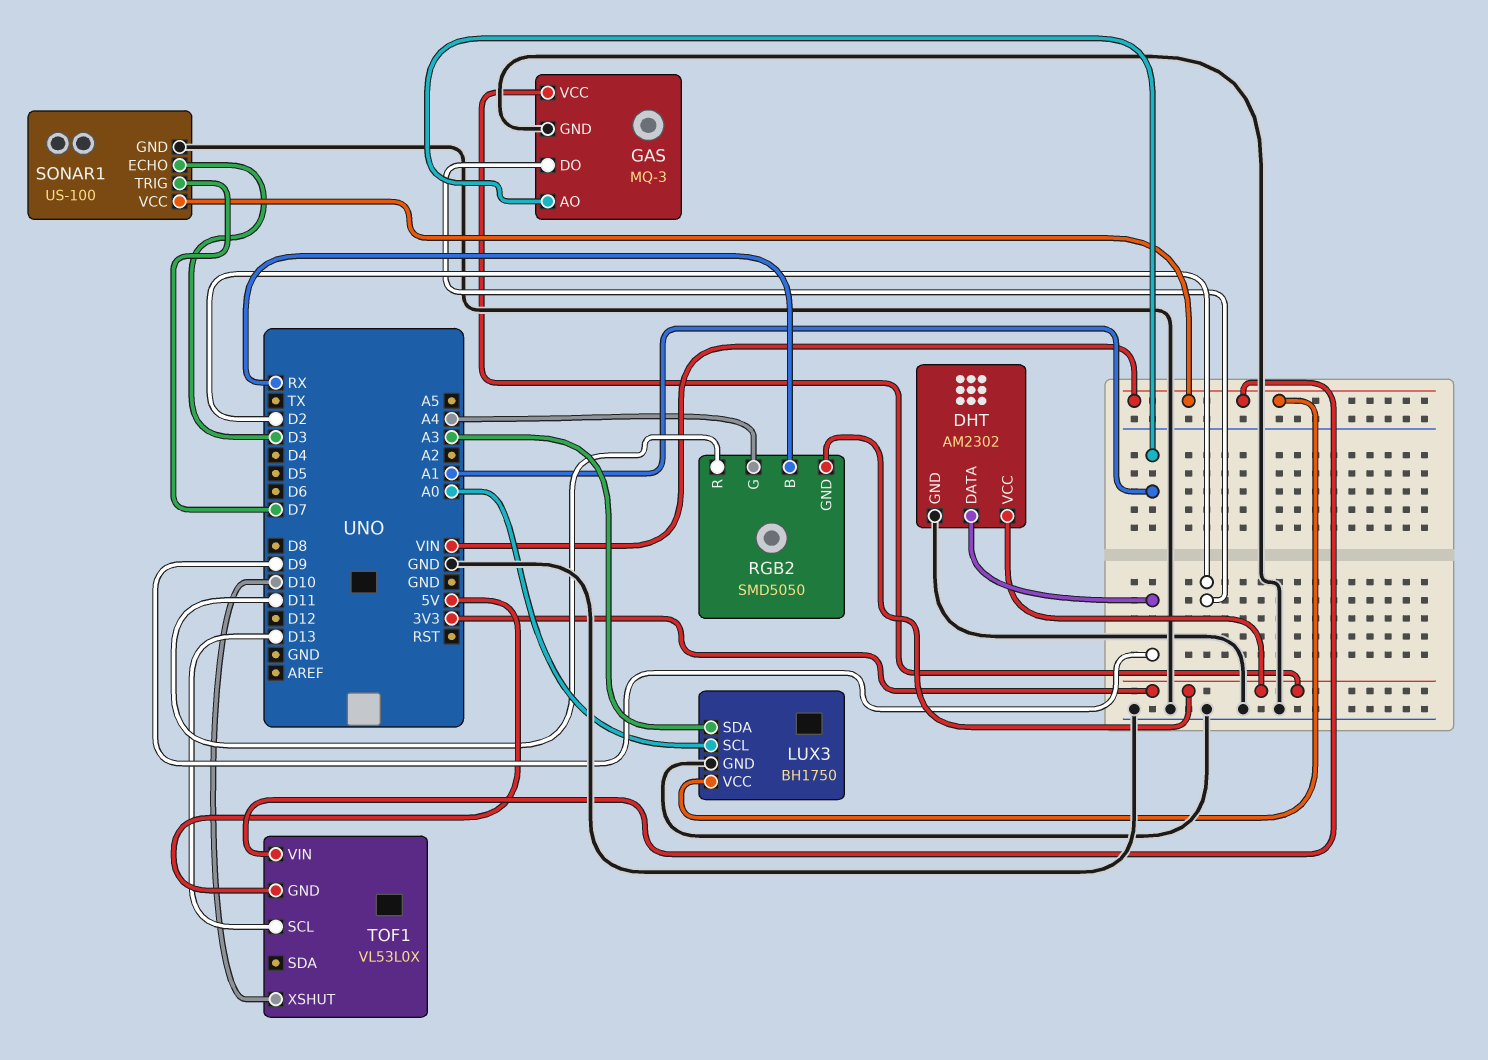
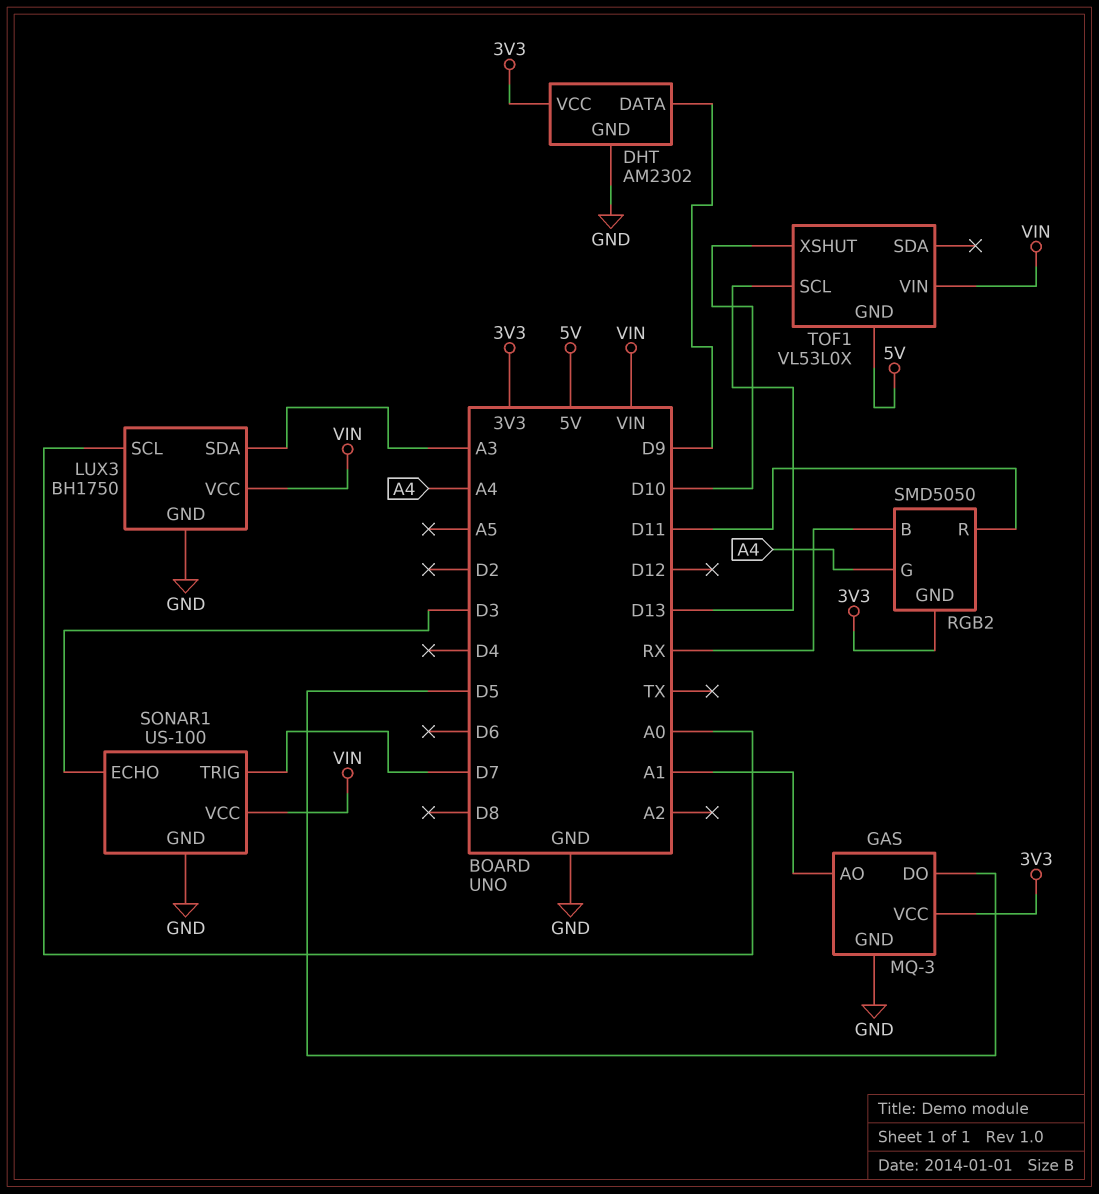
GAS pin DO: D2 -> D5

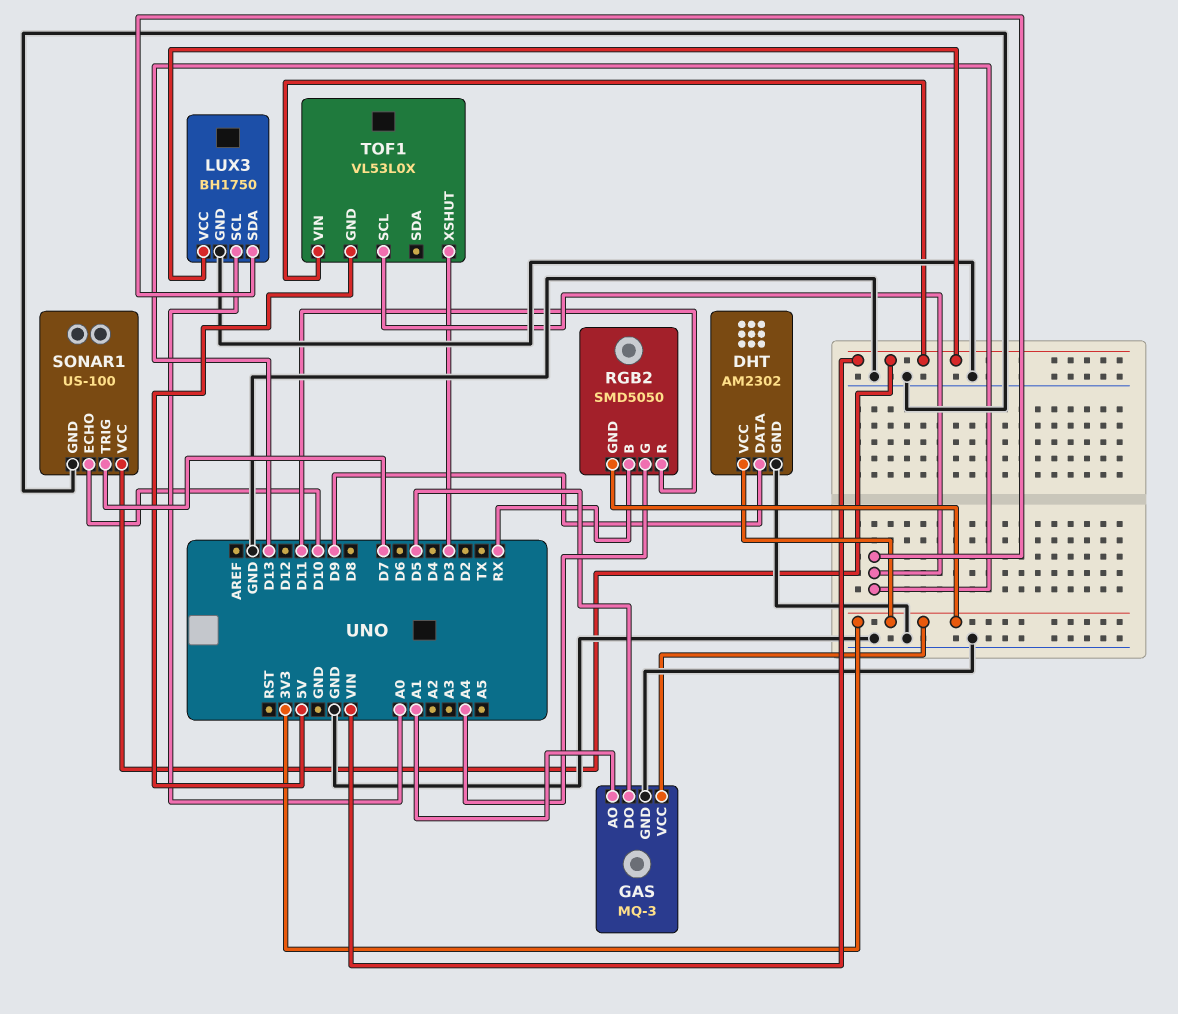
LUX3 pin SDA: A3 -> D13
SONAR1 pin ECHO: D3 -> D10
TOF1 pin XSHUT: D10 -> D3

